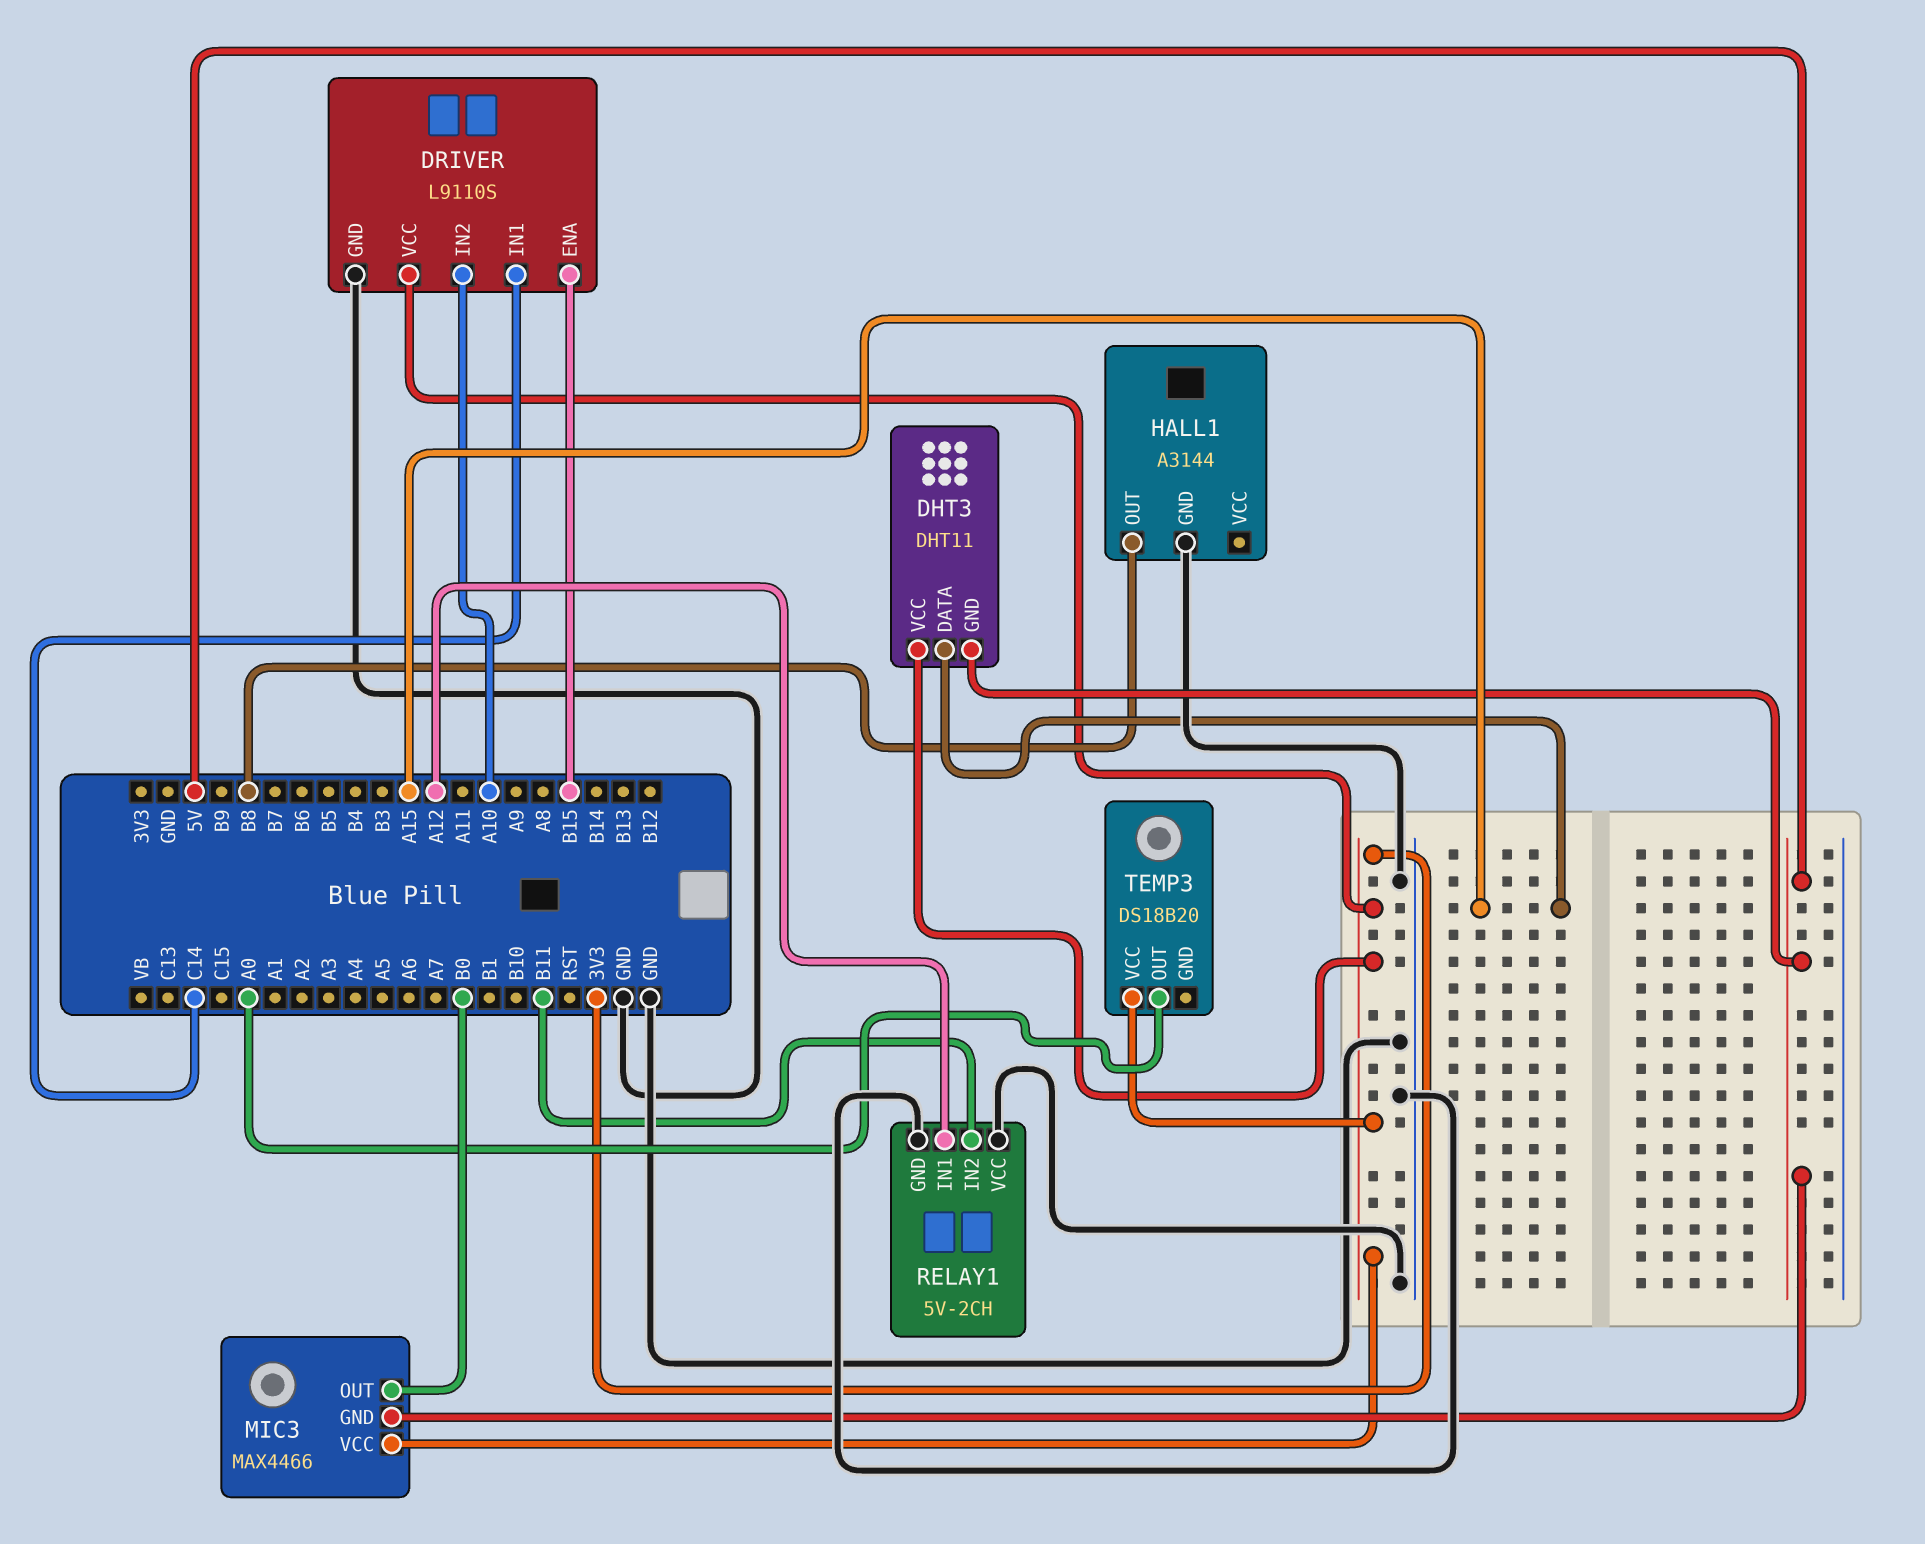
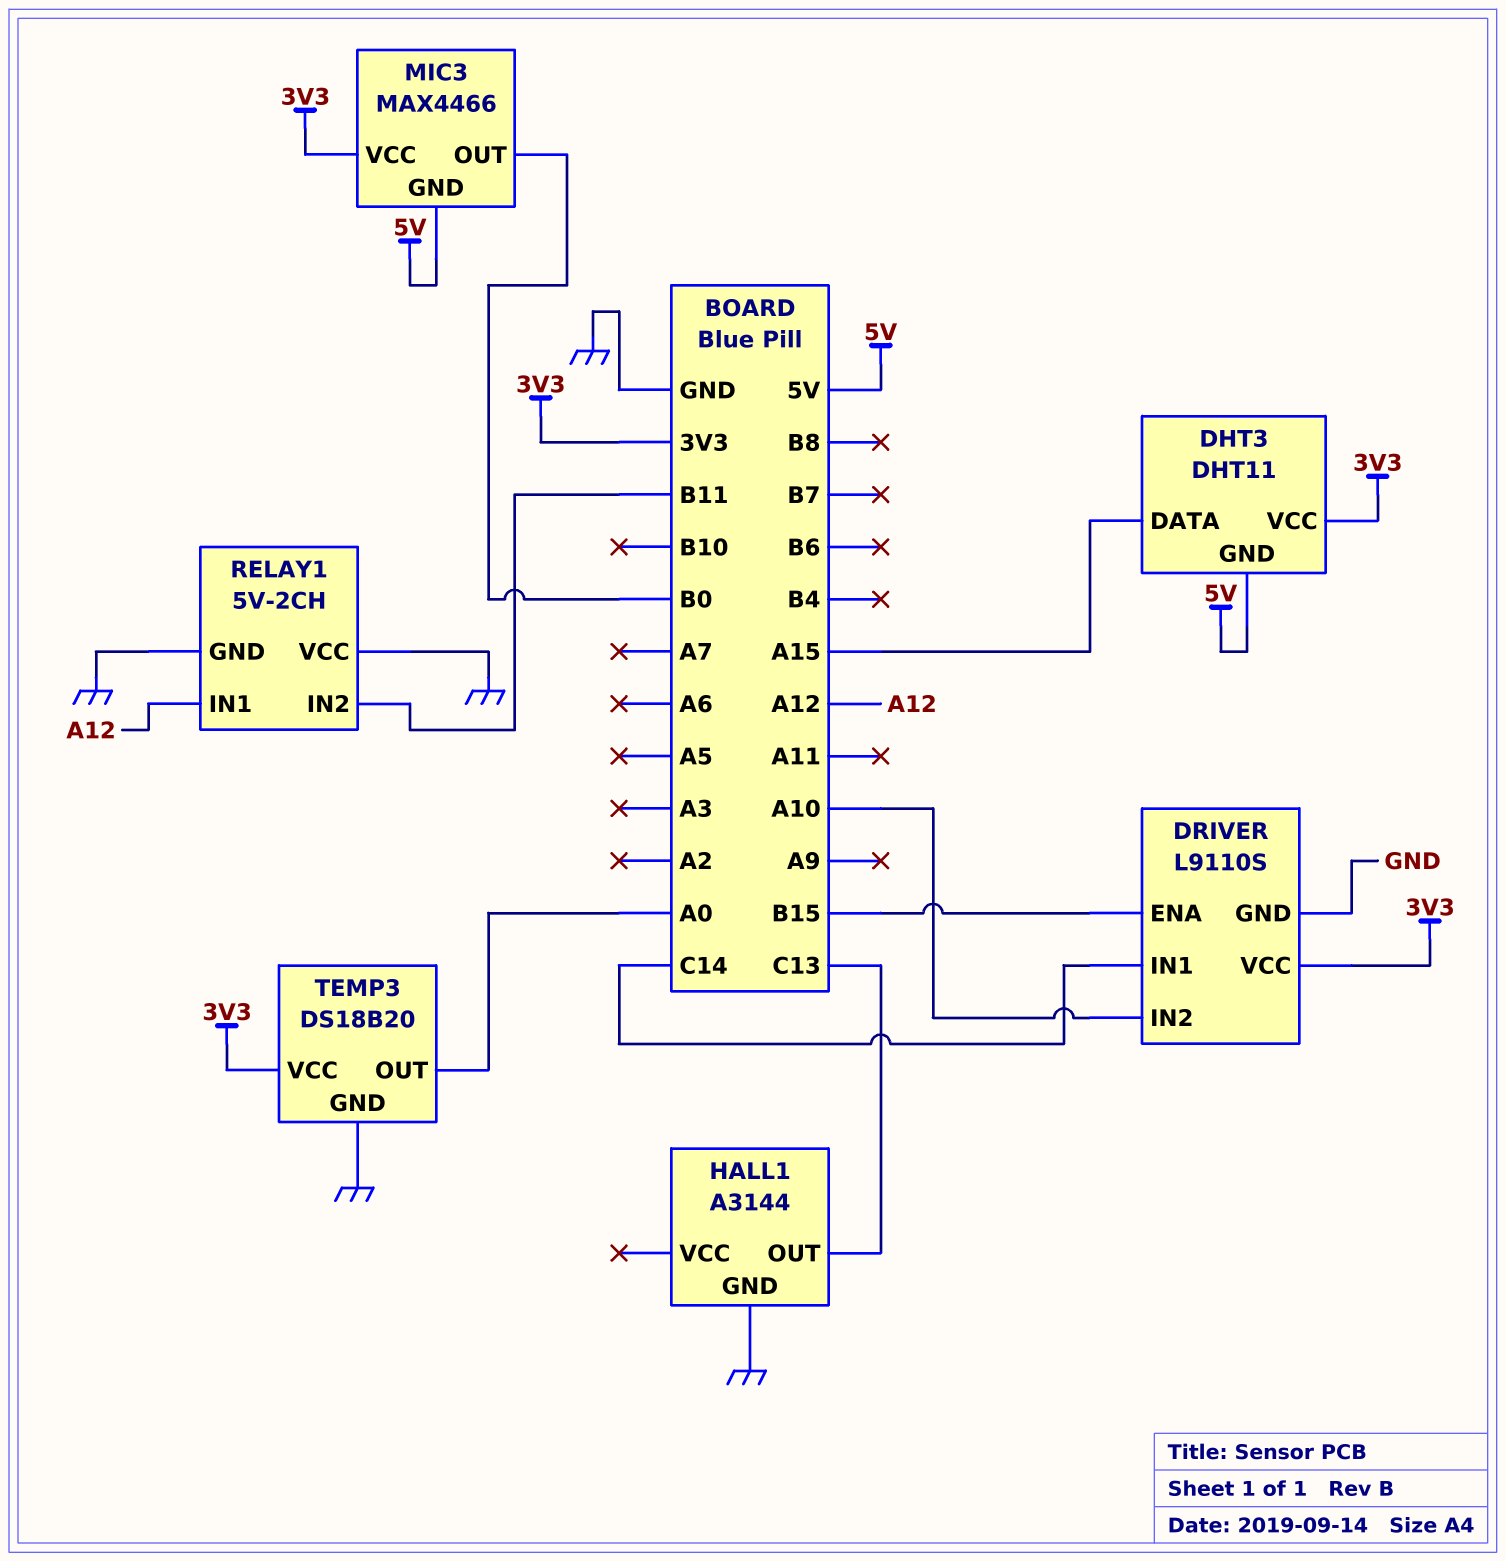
HALL1 pin OUT: B8 -> C13
TEMP3 pin GND: none -> GND

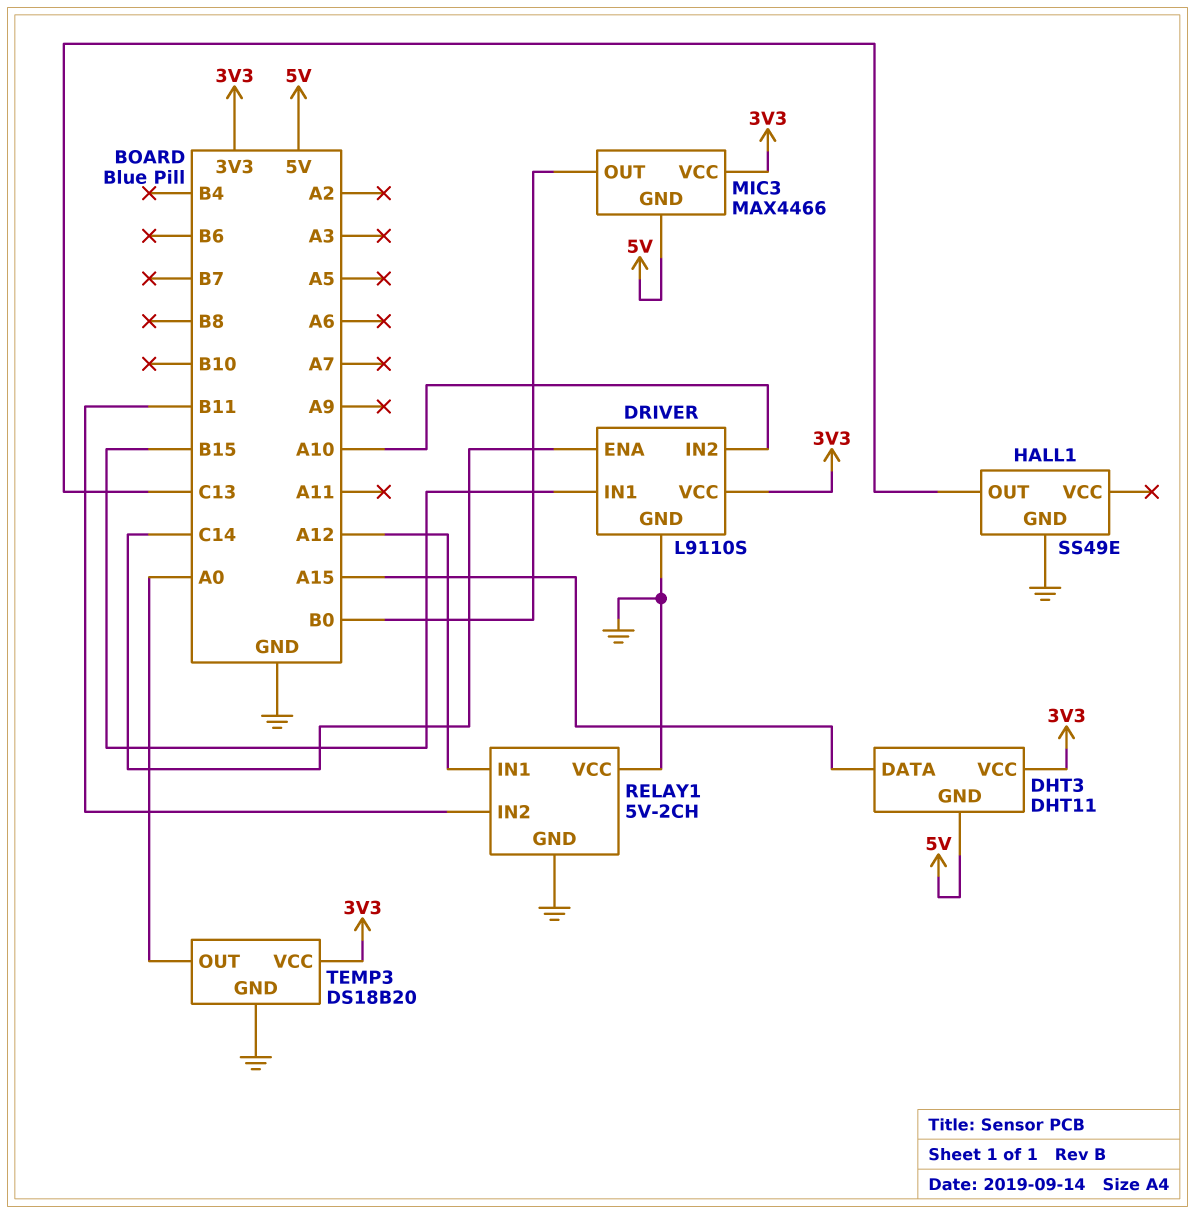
DRIVER pin ENA: B15 -> C14
DRIVER pin IN1: C14 -> B15
HALL1: A3144 -> SS49E

